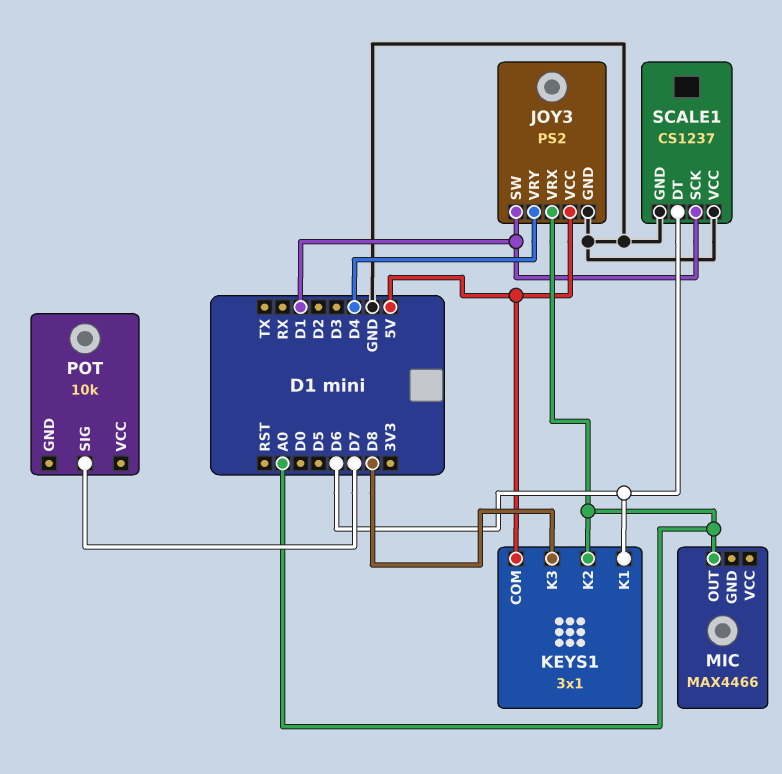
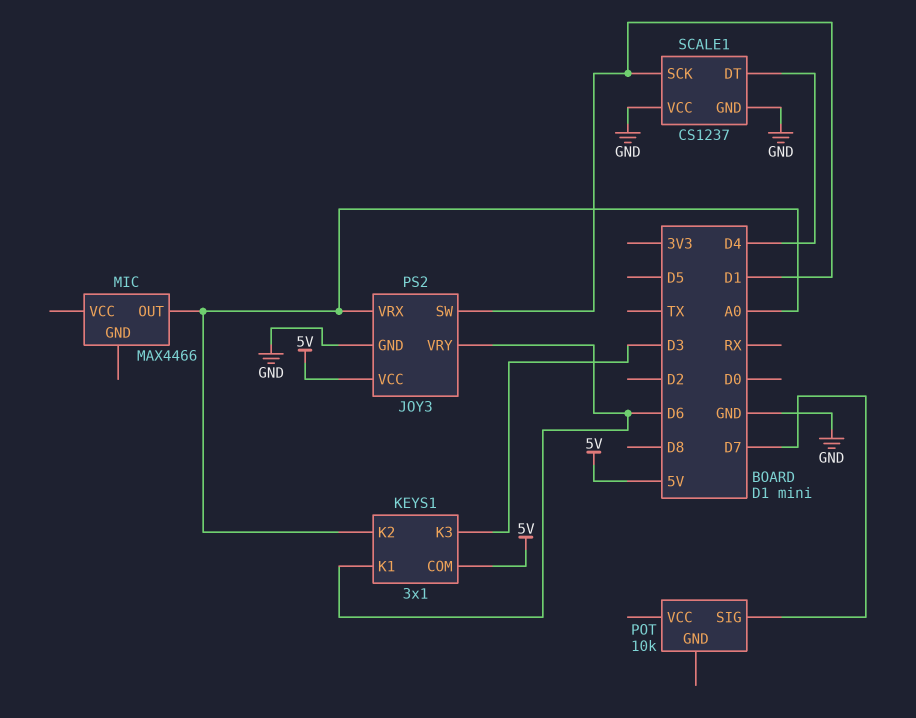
JOY3 pin VRY: D4 -> D6
KEYS1 pin K3: D8 -> D3
SCALE1 pin DT: D6 -> D4

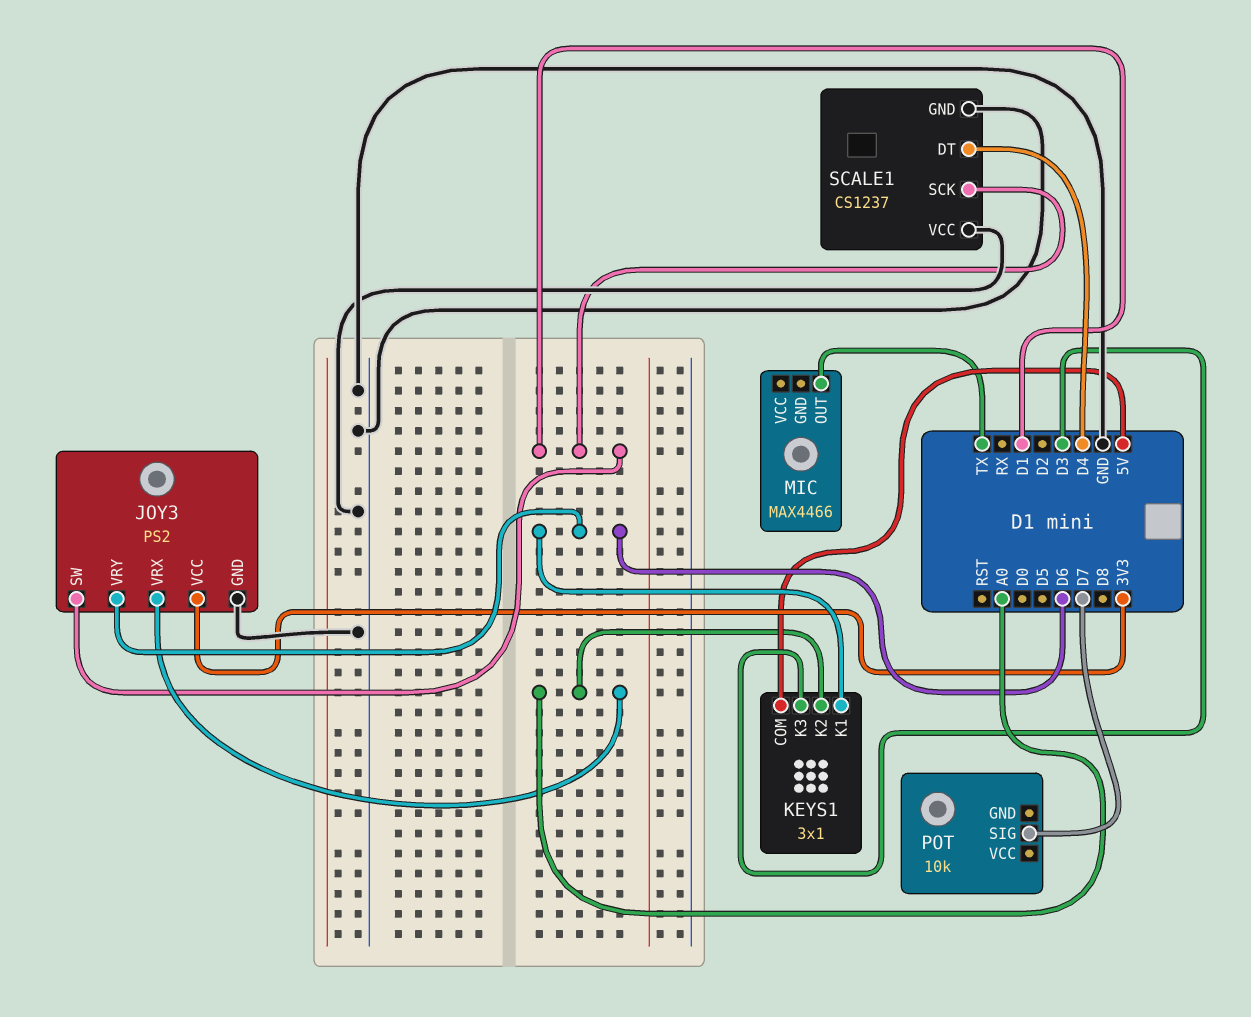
JOY3 pin VCC: 5V -> 3V3
MIC pin OUT: A0 -> TX

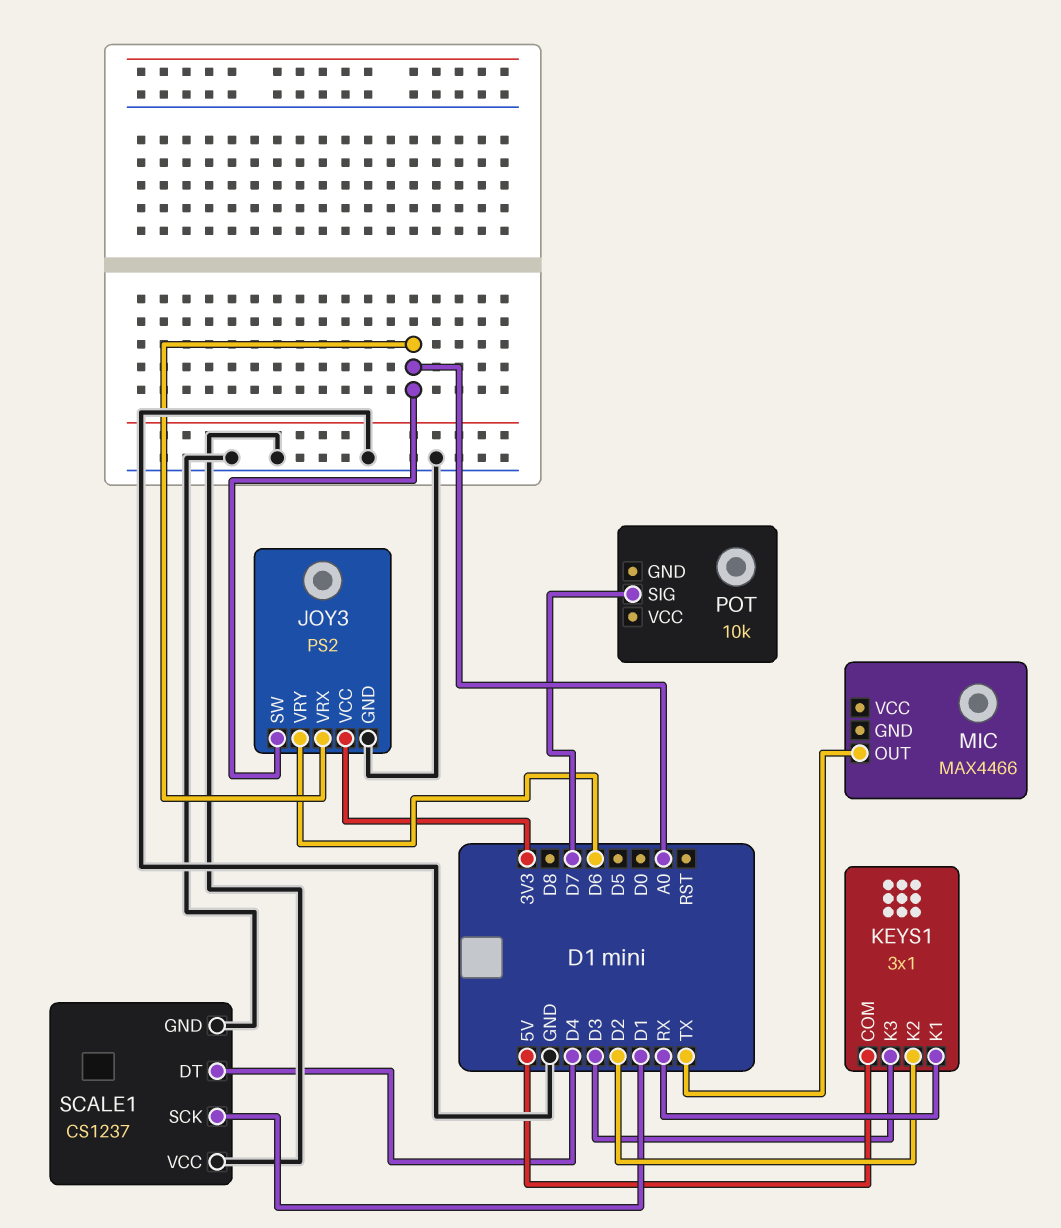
JOY3 pin SW: D1 -> A0
KEYS1 pin K1: D6 -> RX
KEYS1 pin K2: A0 -> D2

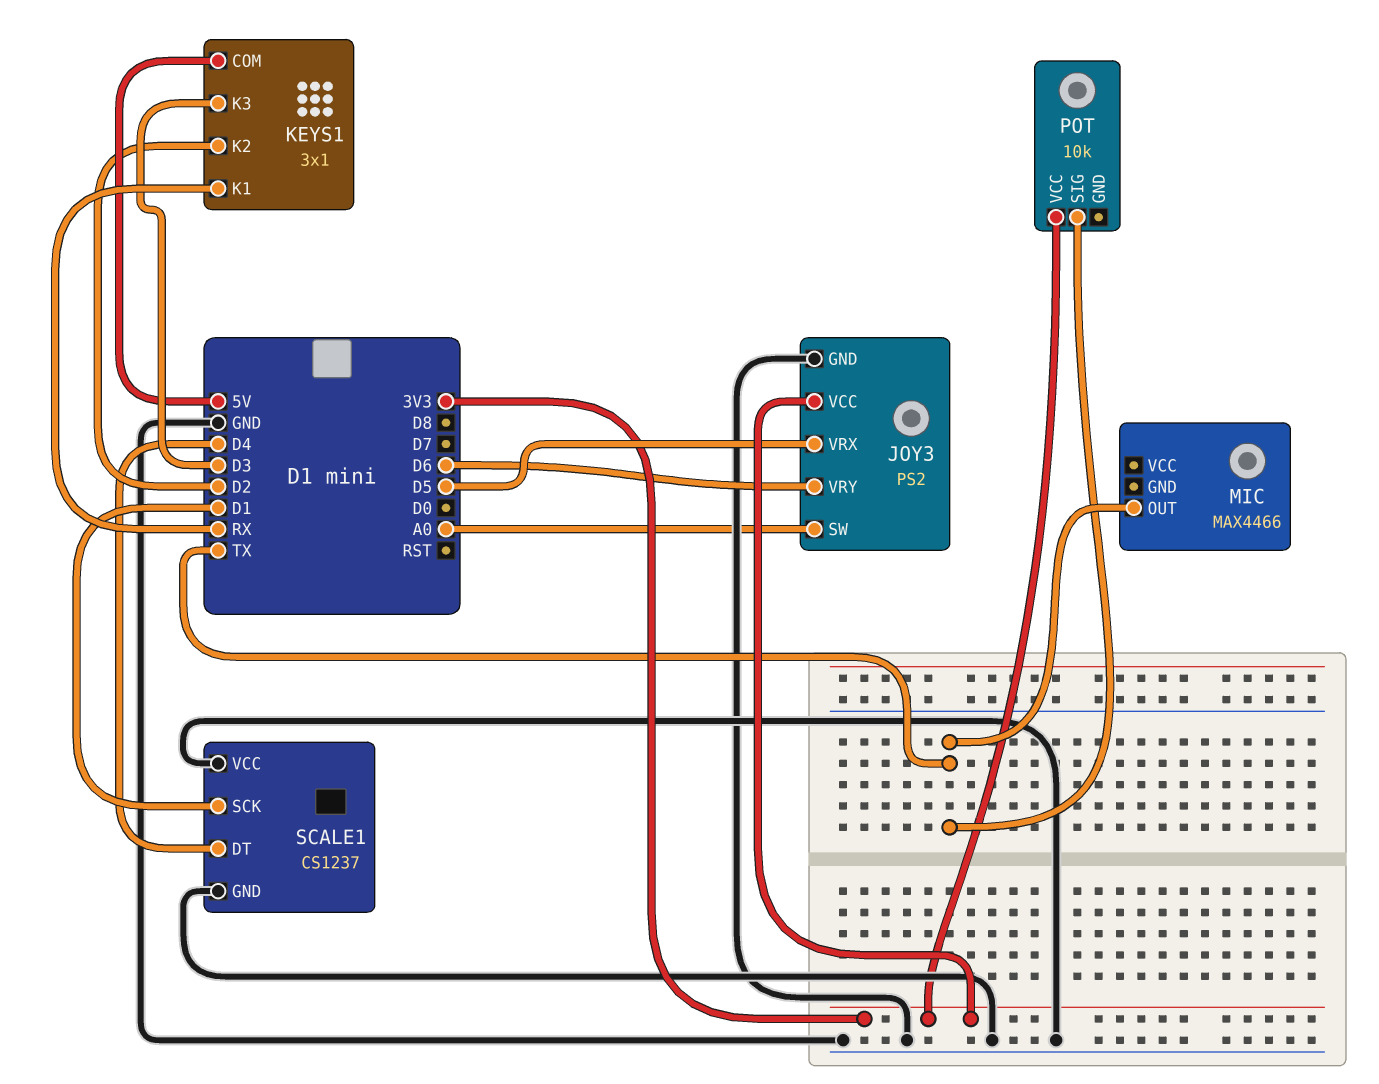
JOY3 pin VRX: A0 -> D5
POT pin SIG: D7 -> TX
POT pin VCC: none -> 3V3

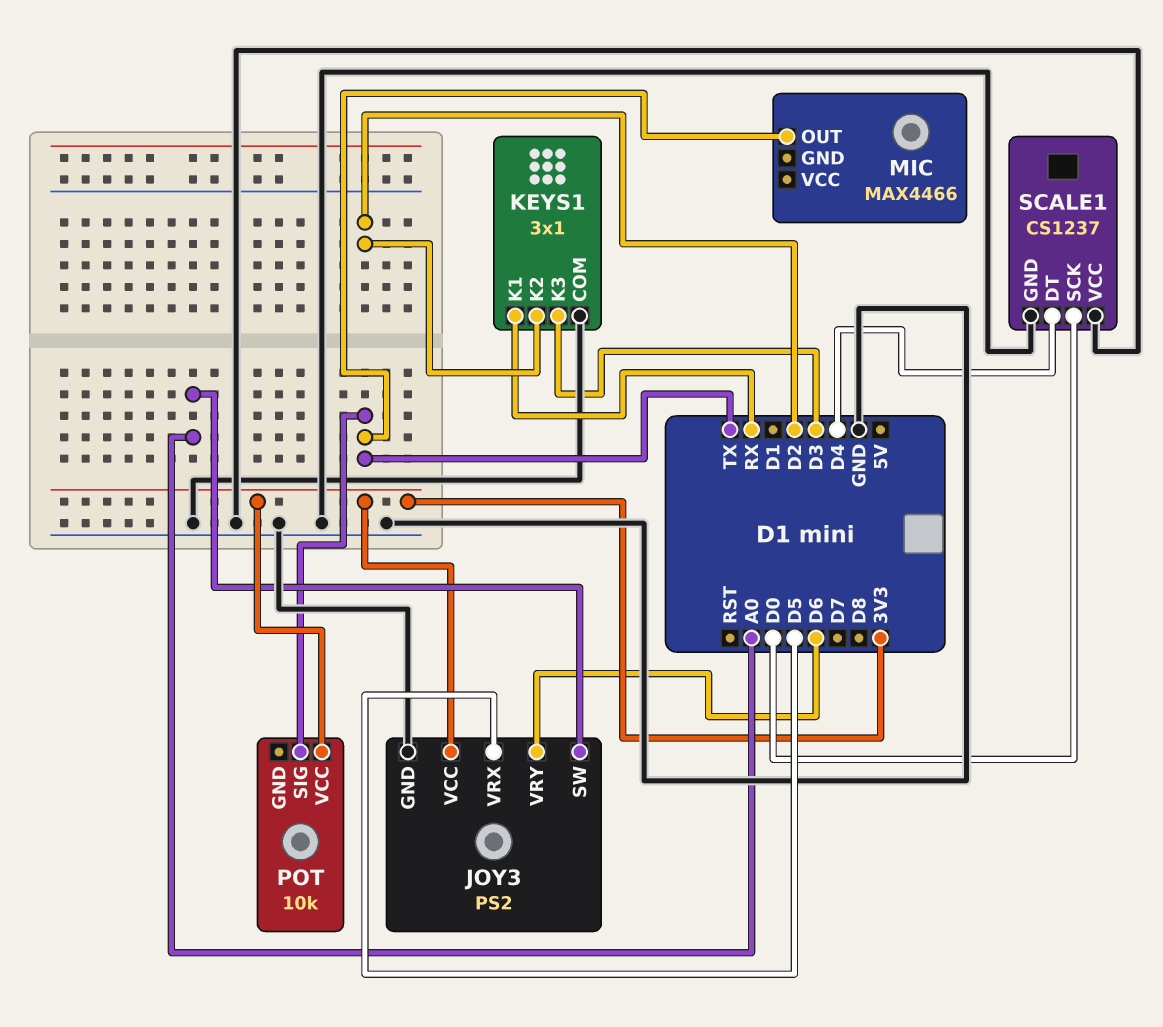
KEYS1 pin COM: 5V -> GND
SCALE1 pin SCK: D1 -> D0

